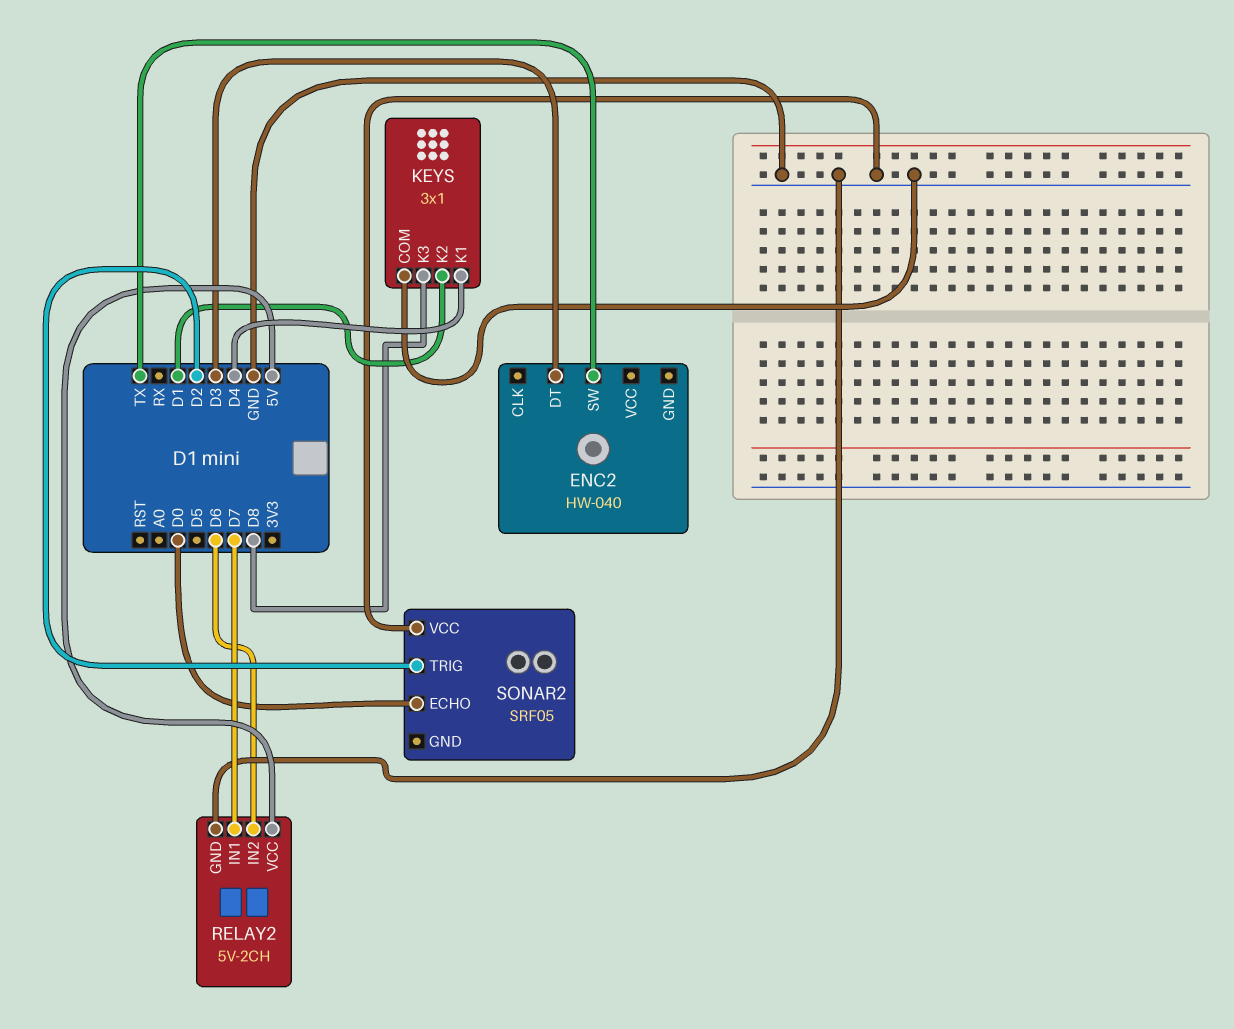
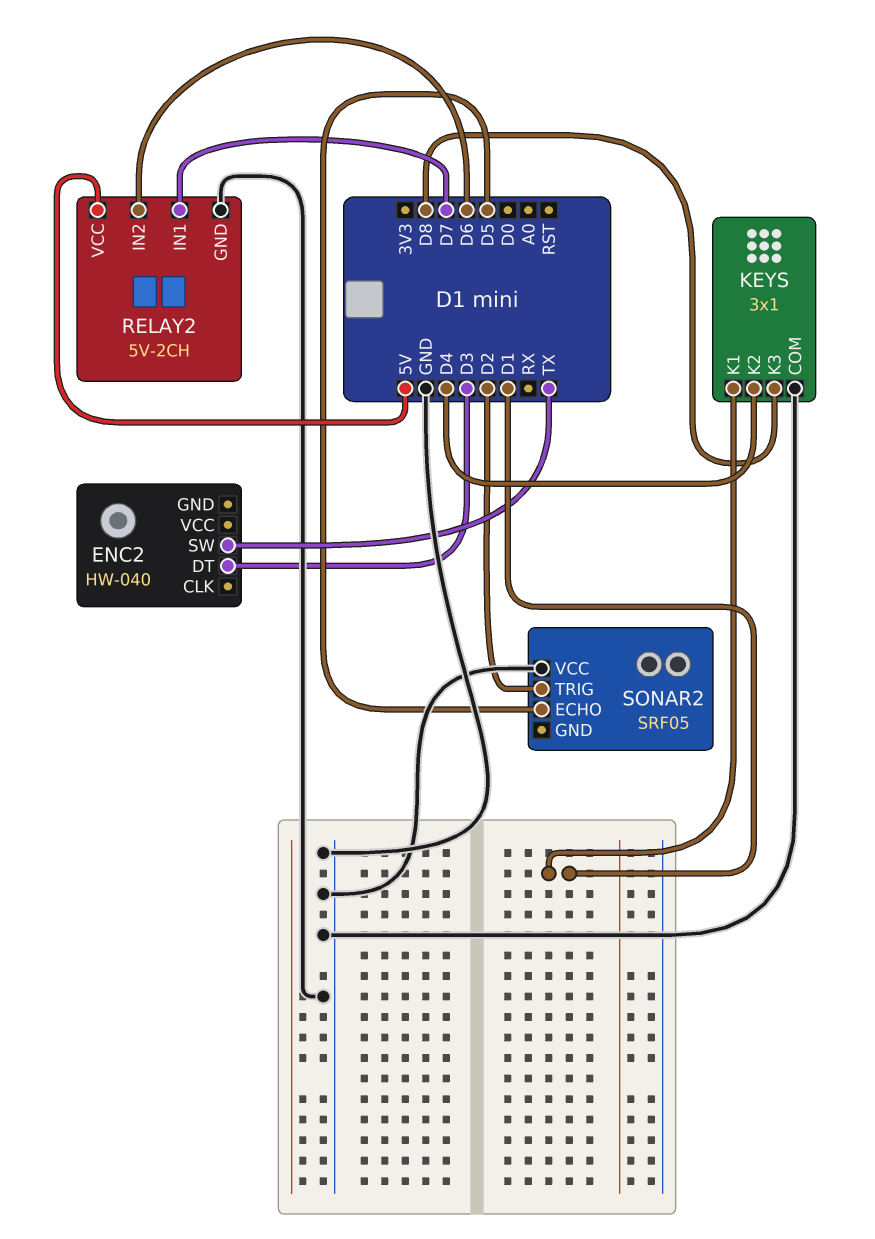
KEYS pin K1: D4 -> D1
KEYS pin K2: D1 -> D4
SONAR2 pin ECHO: D0 -> D5

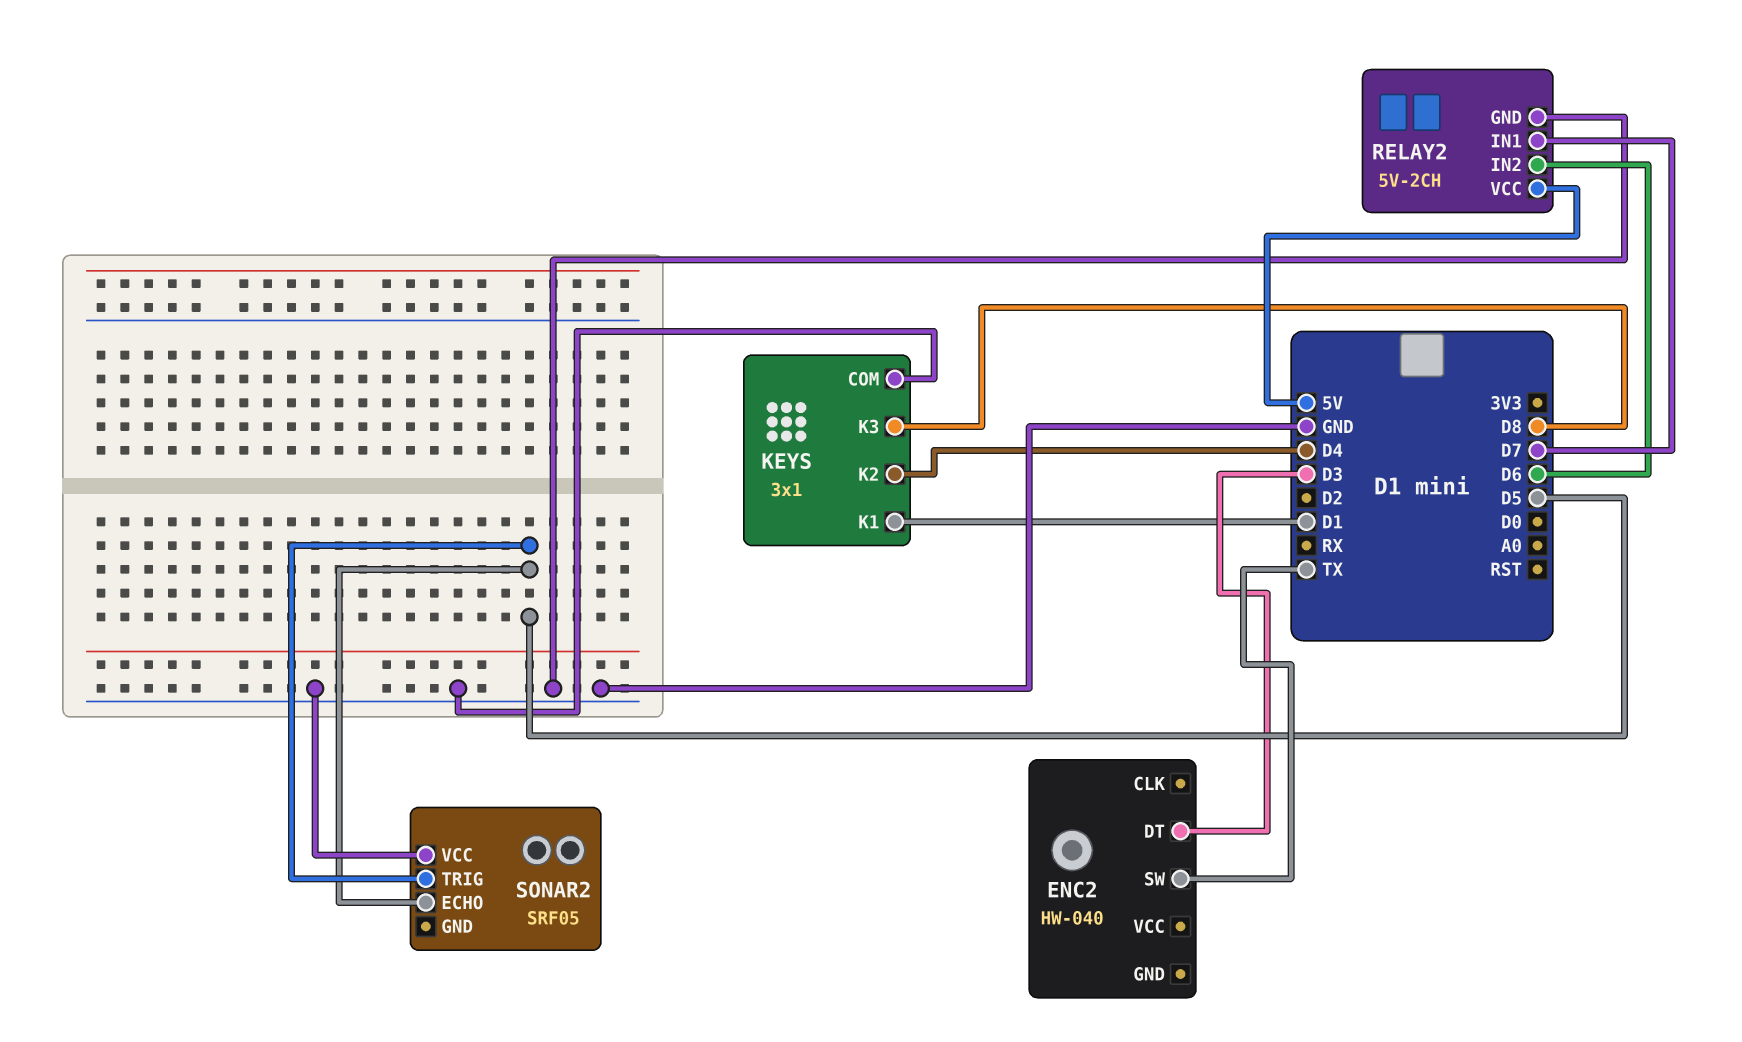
SONAR2 pin TRIG: D2 -> D5

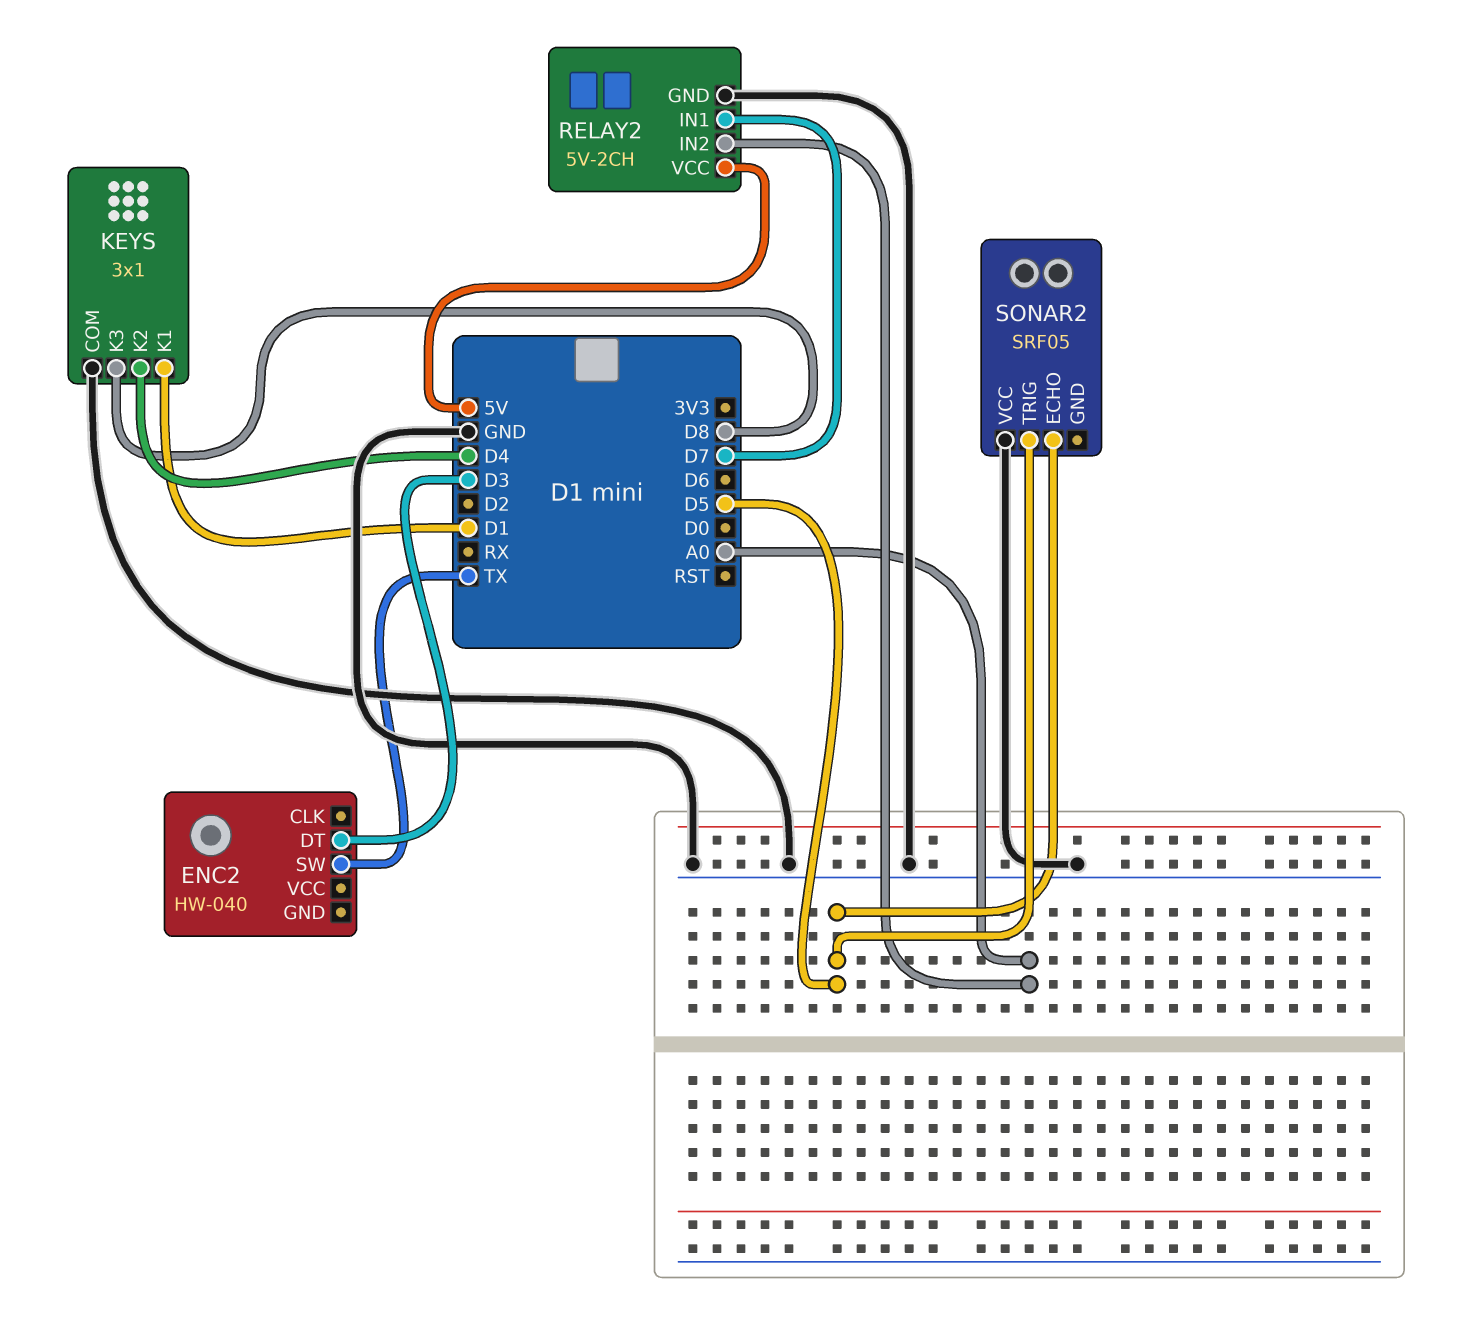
RELAY2 pin IN2: D6 -> A0

